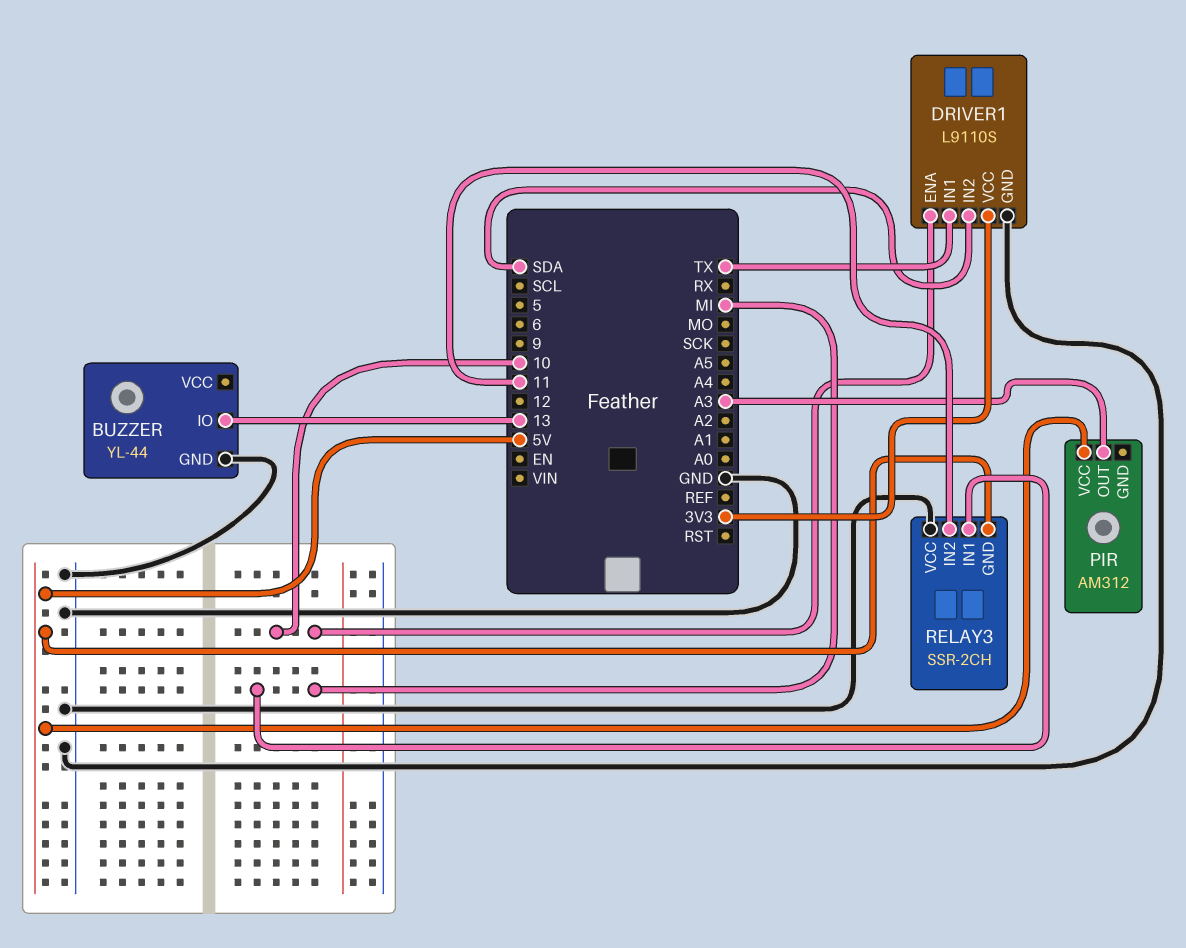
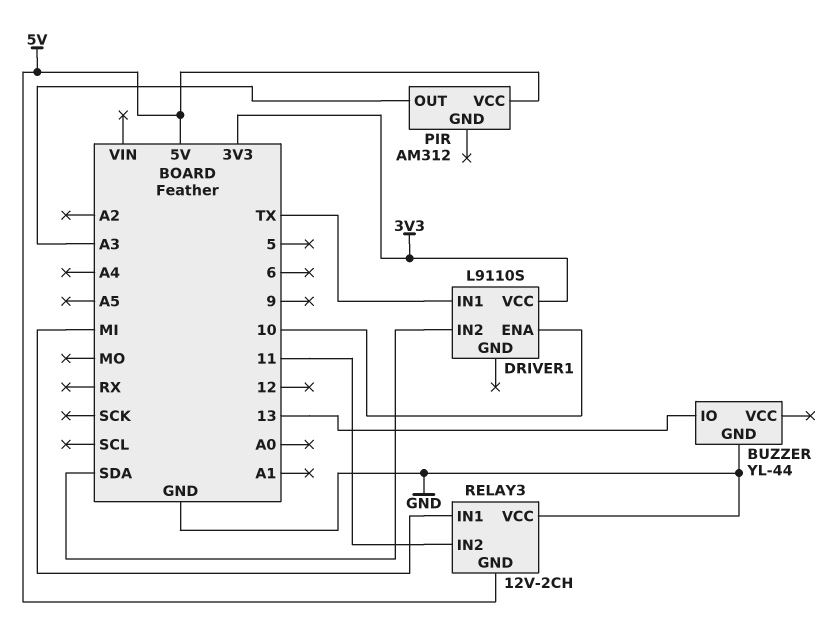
DRIVER1 pin GND: GND -> none
RELAY3: SSR-2CH -> 12V-2CH

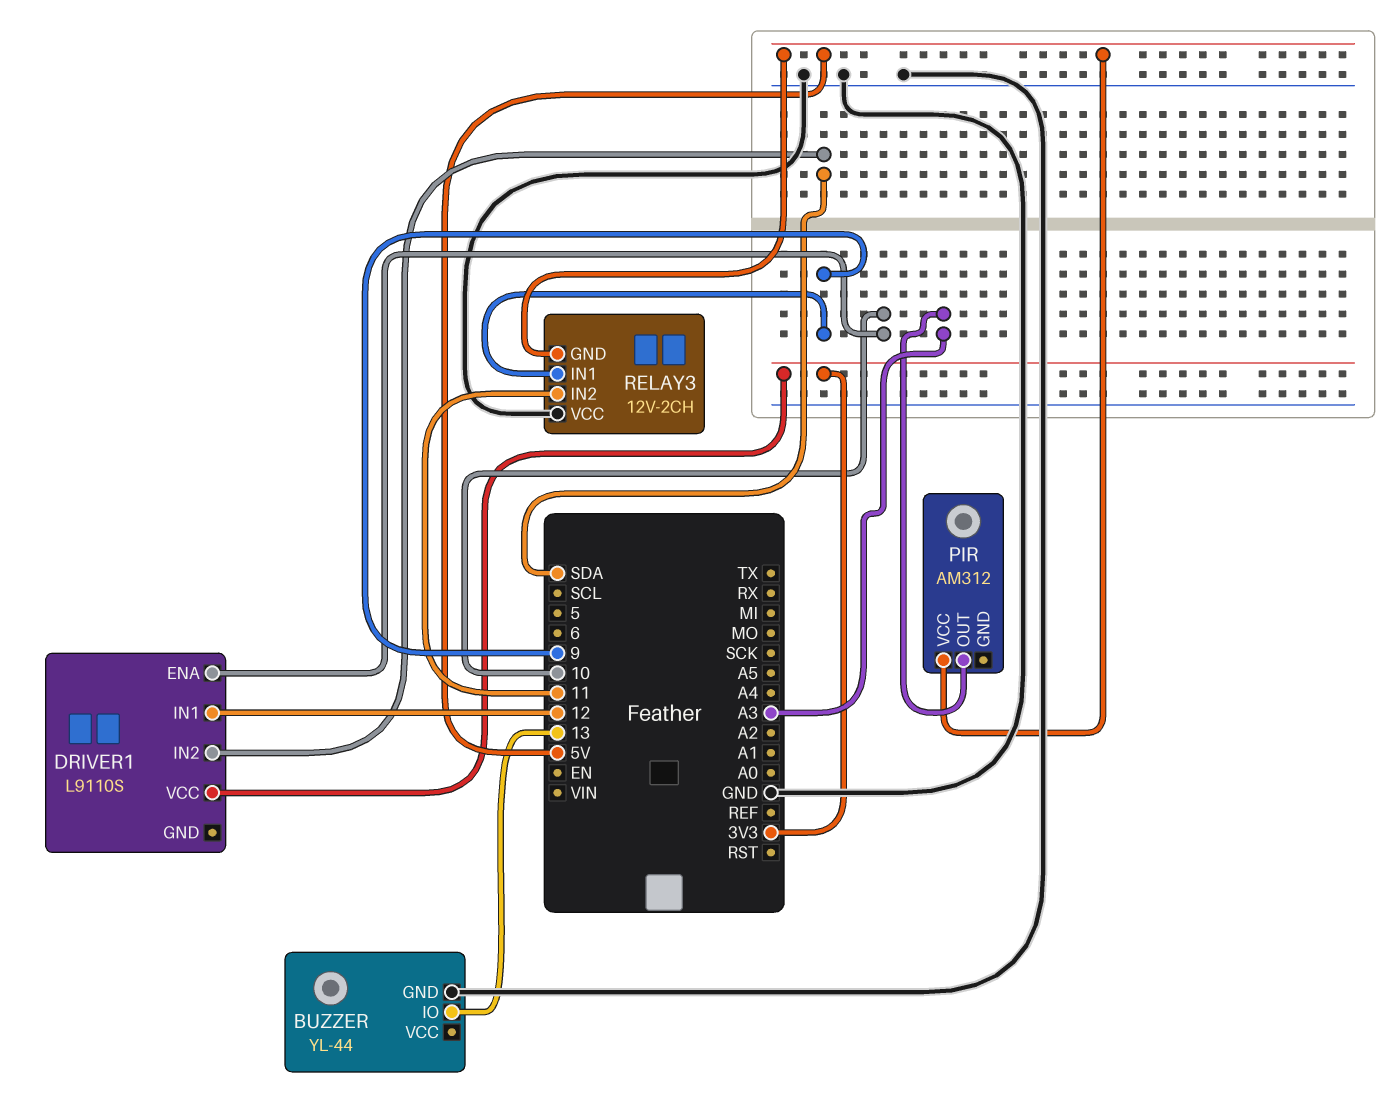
DRIVER1 pin IN1: TX -> 12
RELAY3 pin IN1: MI -> 9

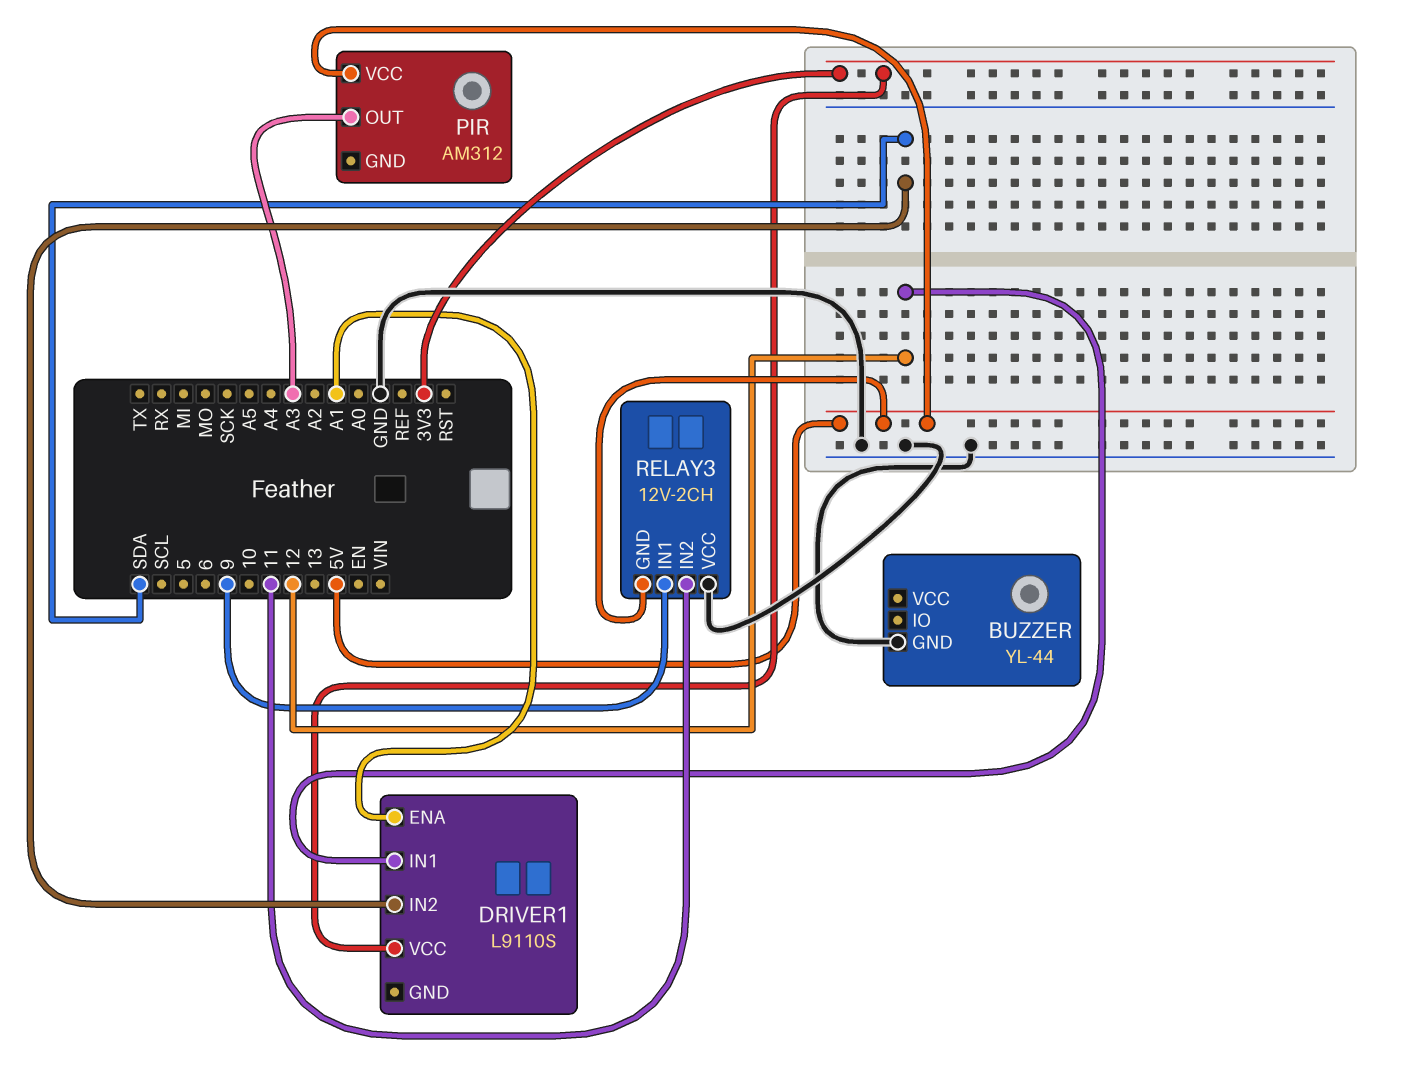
BUZZER pin IO: 13 -> none
DRIVER1 pin ENA: 10 -> A1

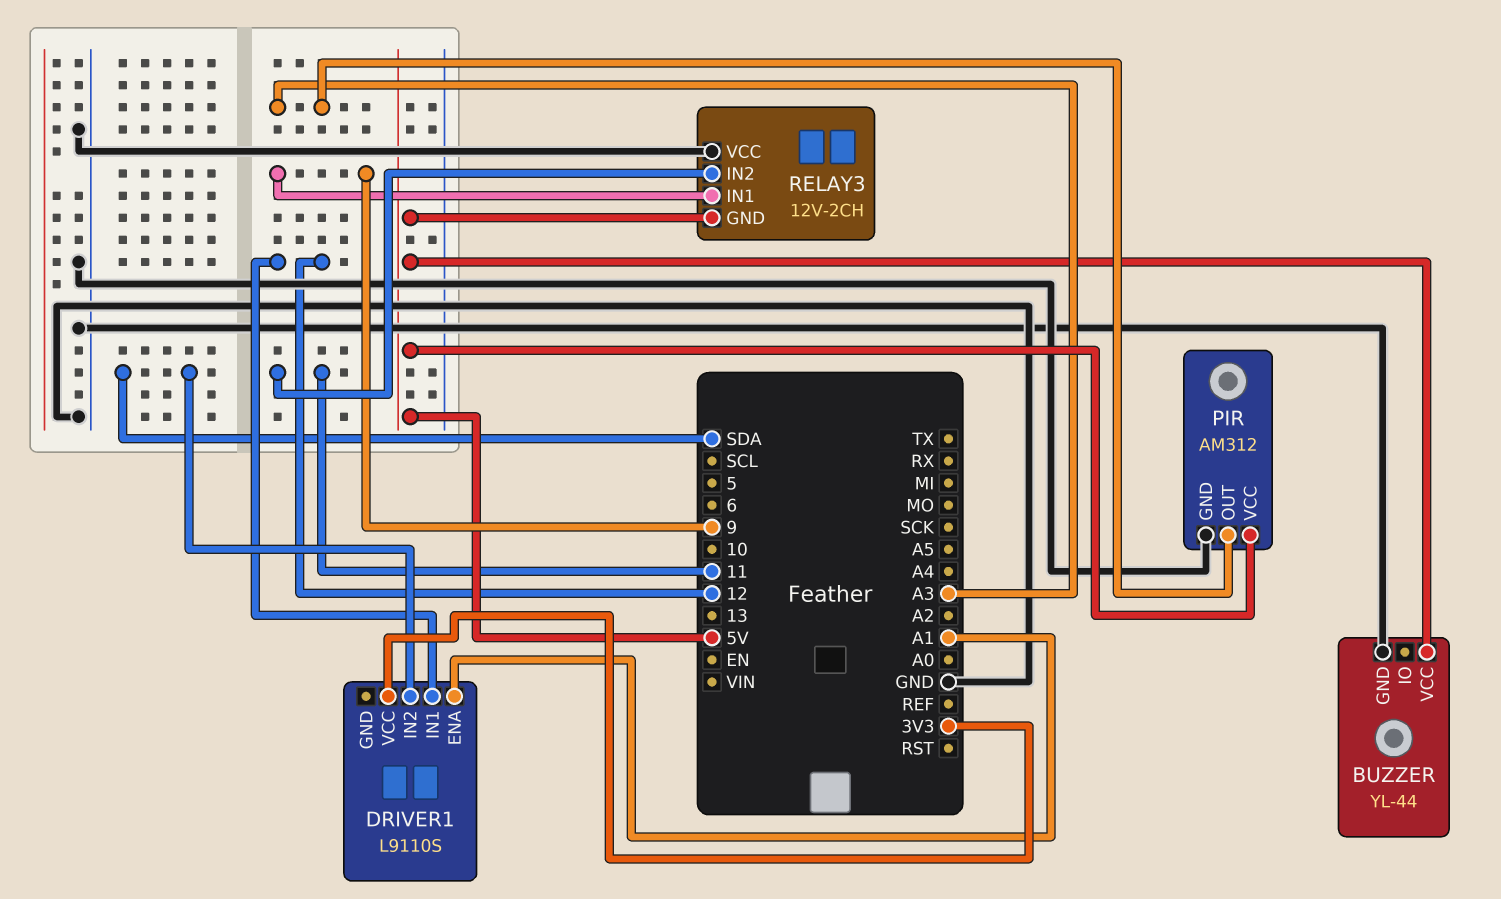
BUZZER pin VCC: none -> 5V
PIR pin GND: none -> GND

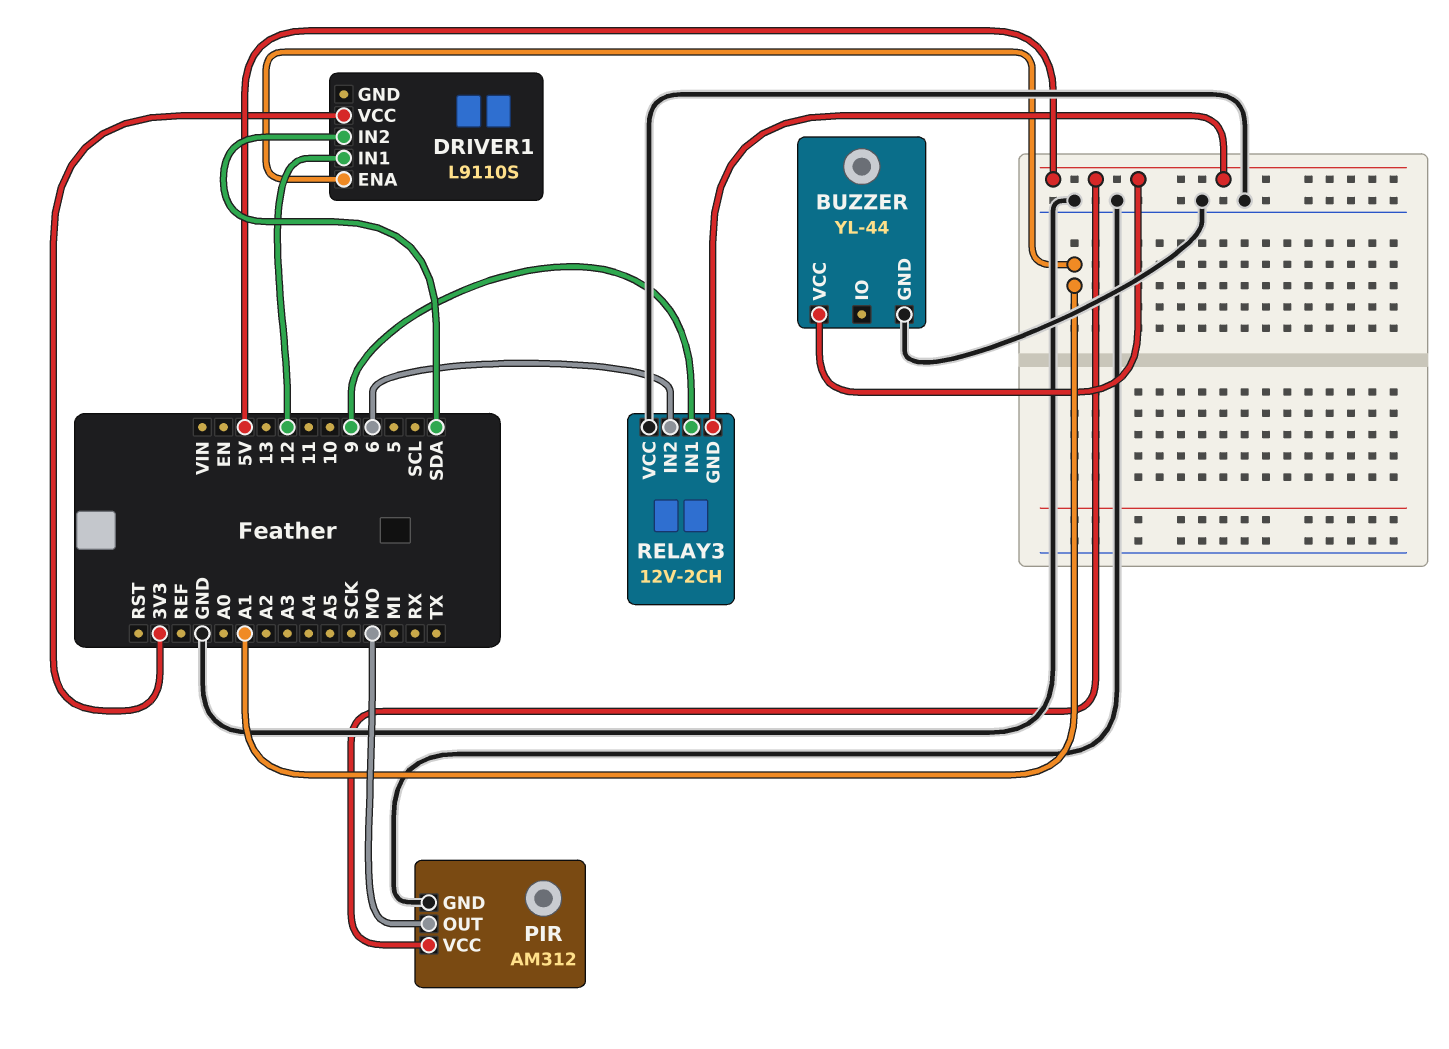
PIR pin OUT: A3 -> MO
RELAY3 pin IN2: 11 -> 6

